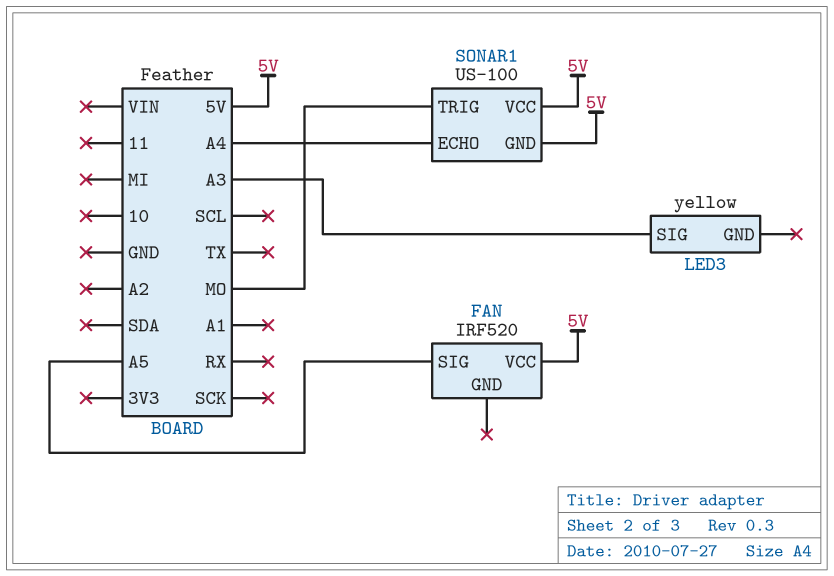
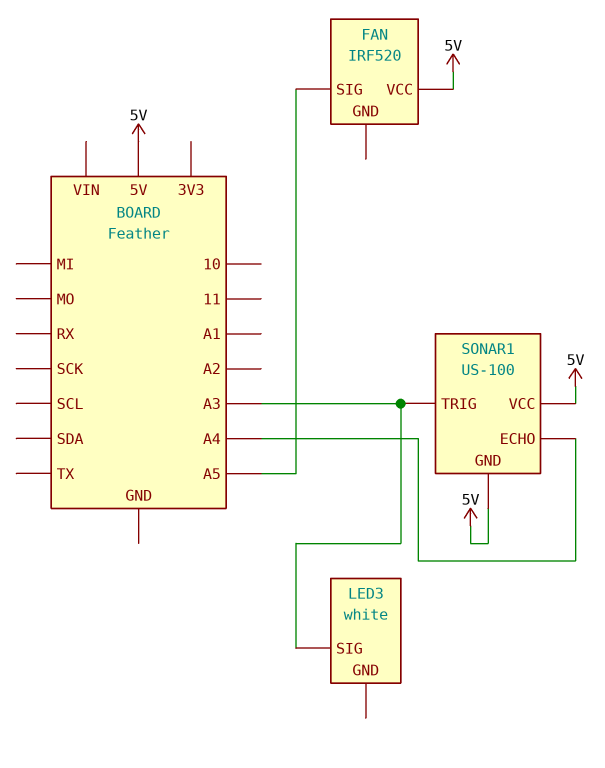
LED3: yellow -> white
SONAR1 pin TRIG: MO -> A3

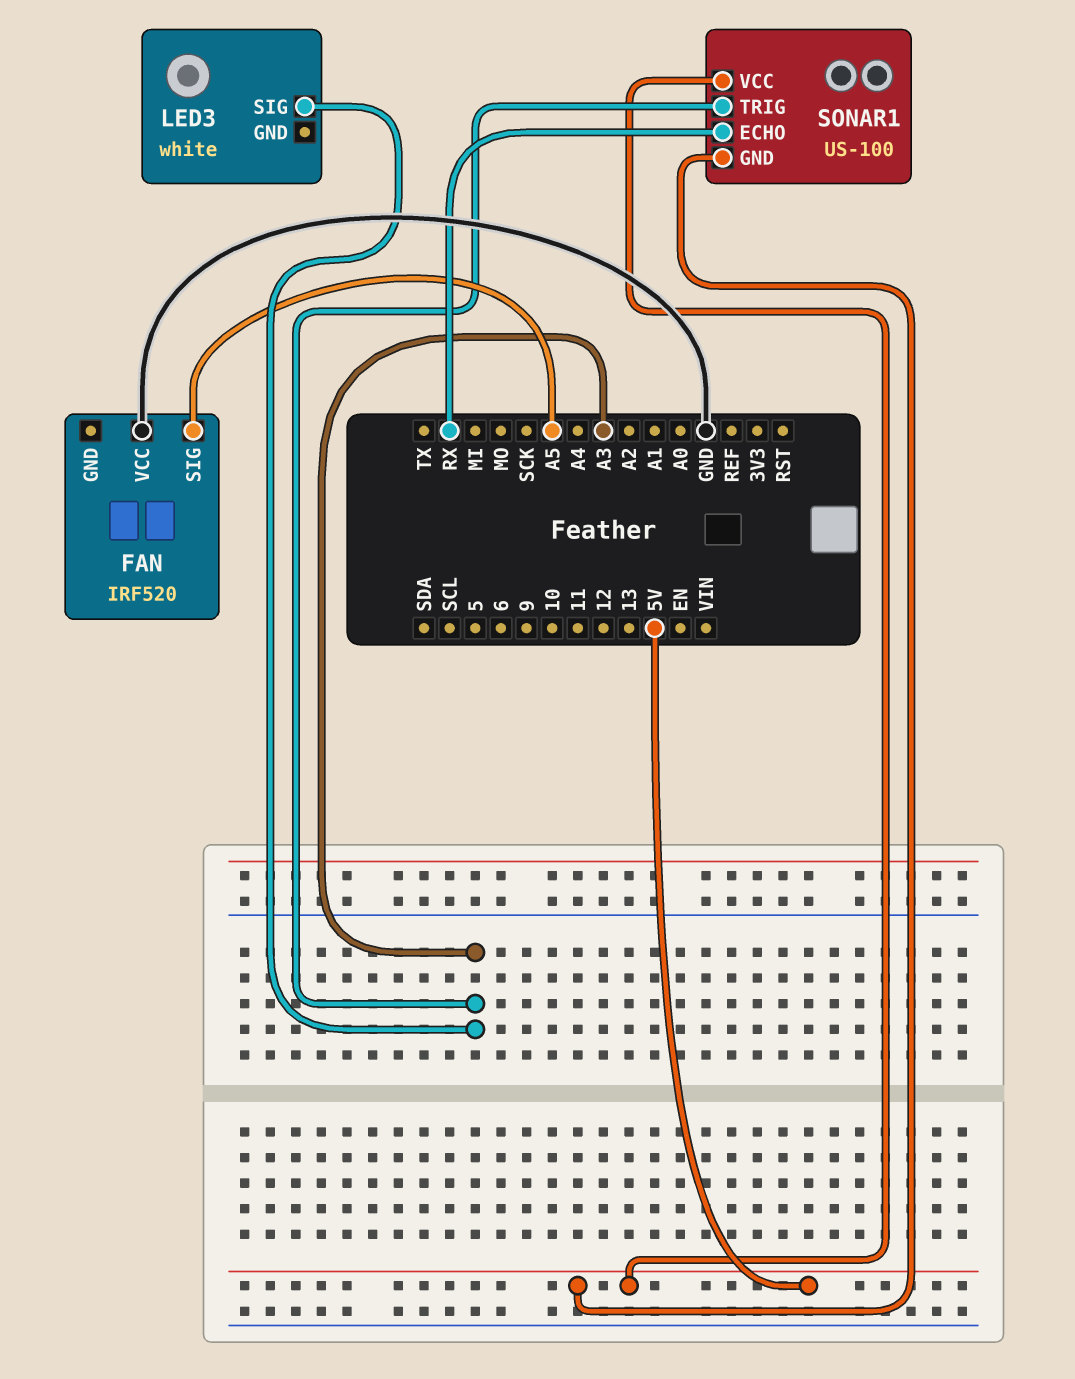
FAN pin VCC: 5V -> GND
SONAR1 pin ECHO: A4 -> RX

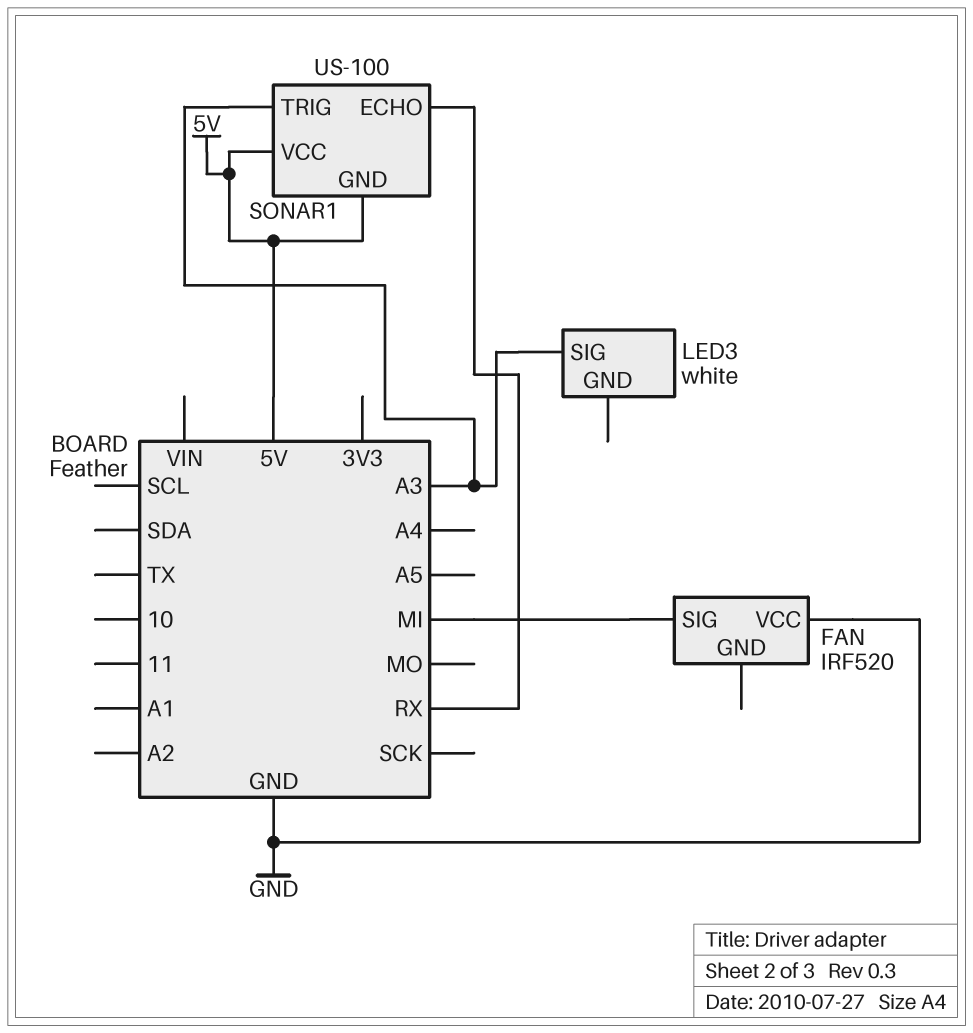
FAN pin SIG: A5 -> MI

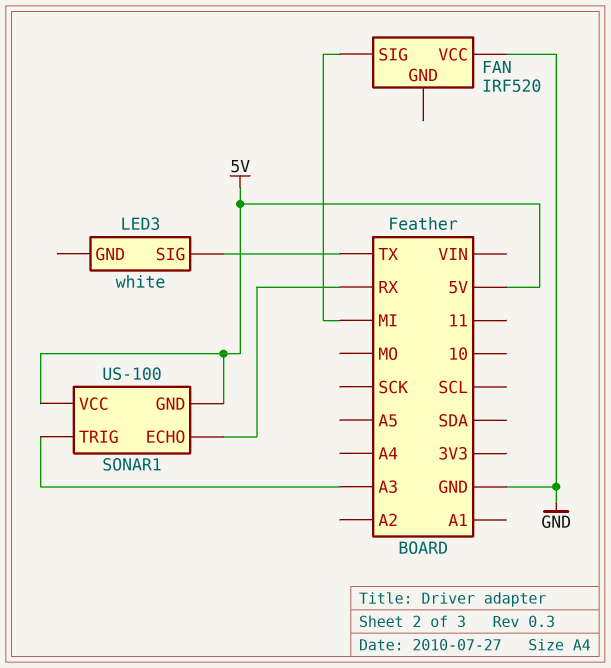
LED3 pin SIG: A3 -> TX

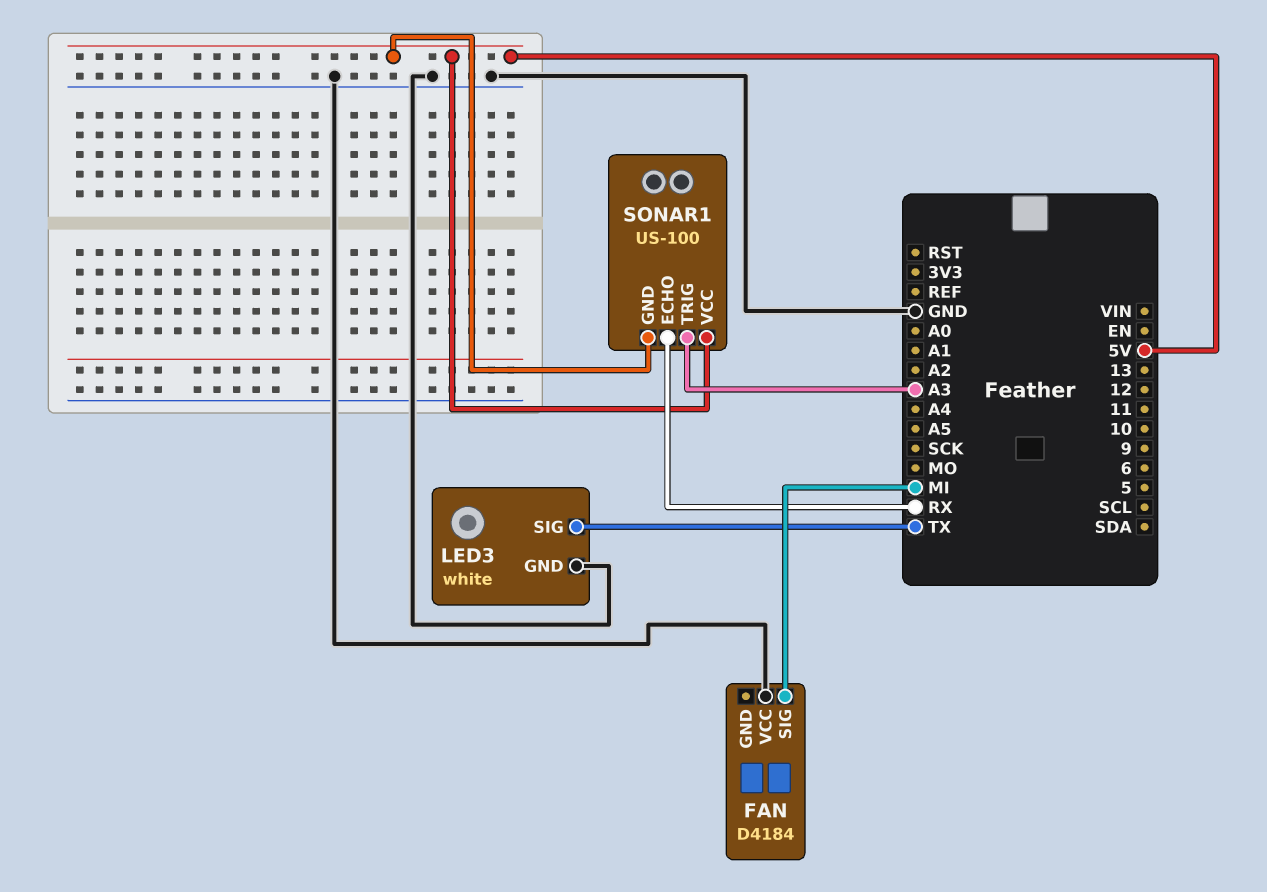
FAN: IRF520 -> D4184
LED3 pin GND: none -> GND

